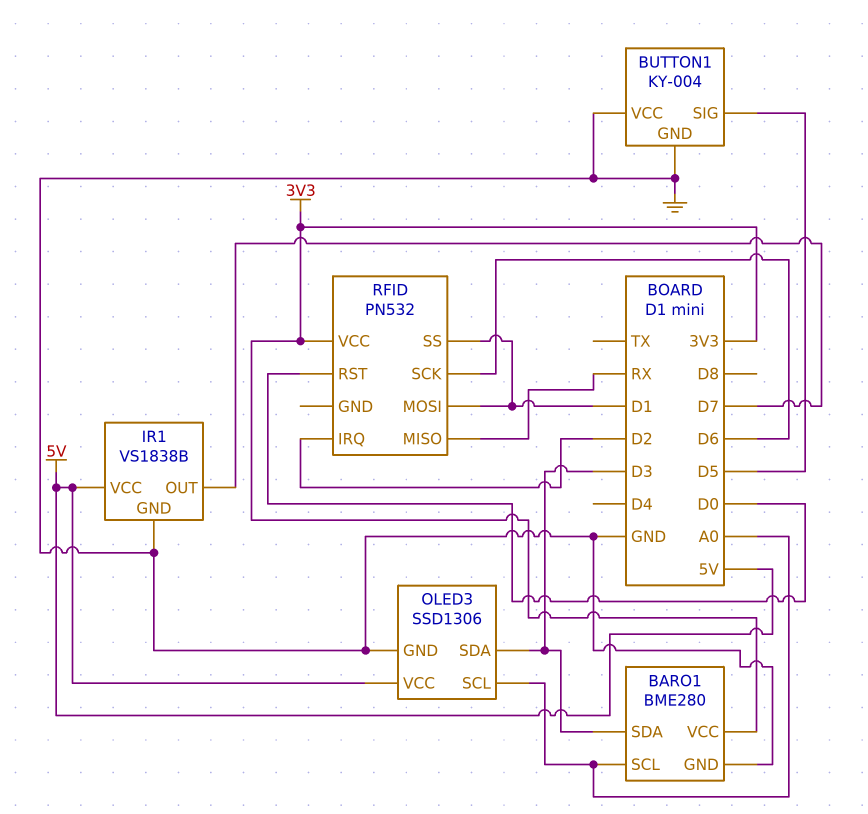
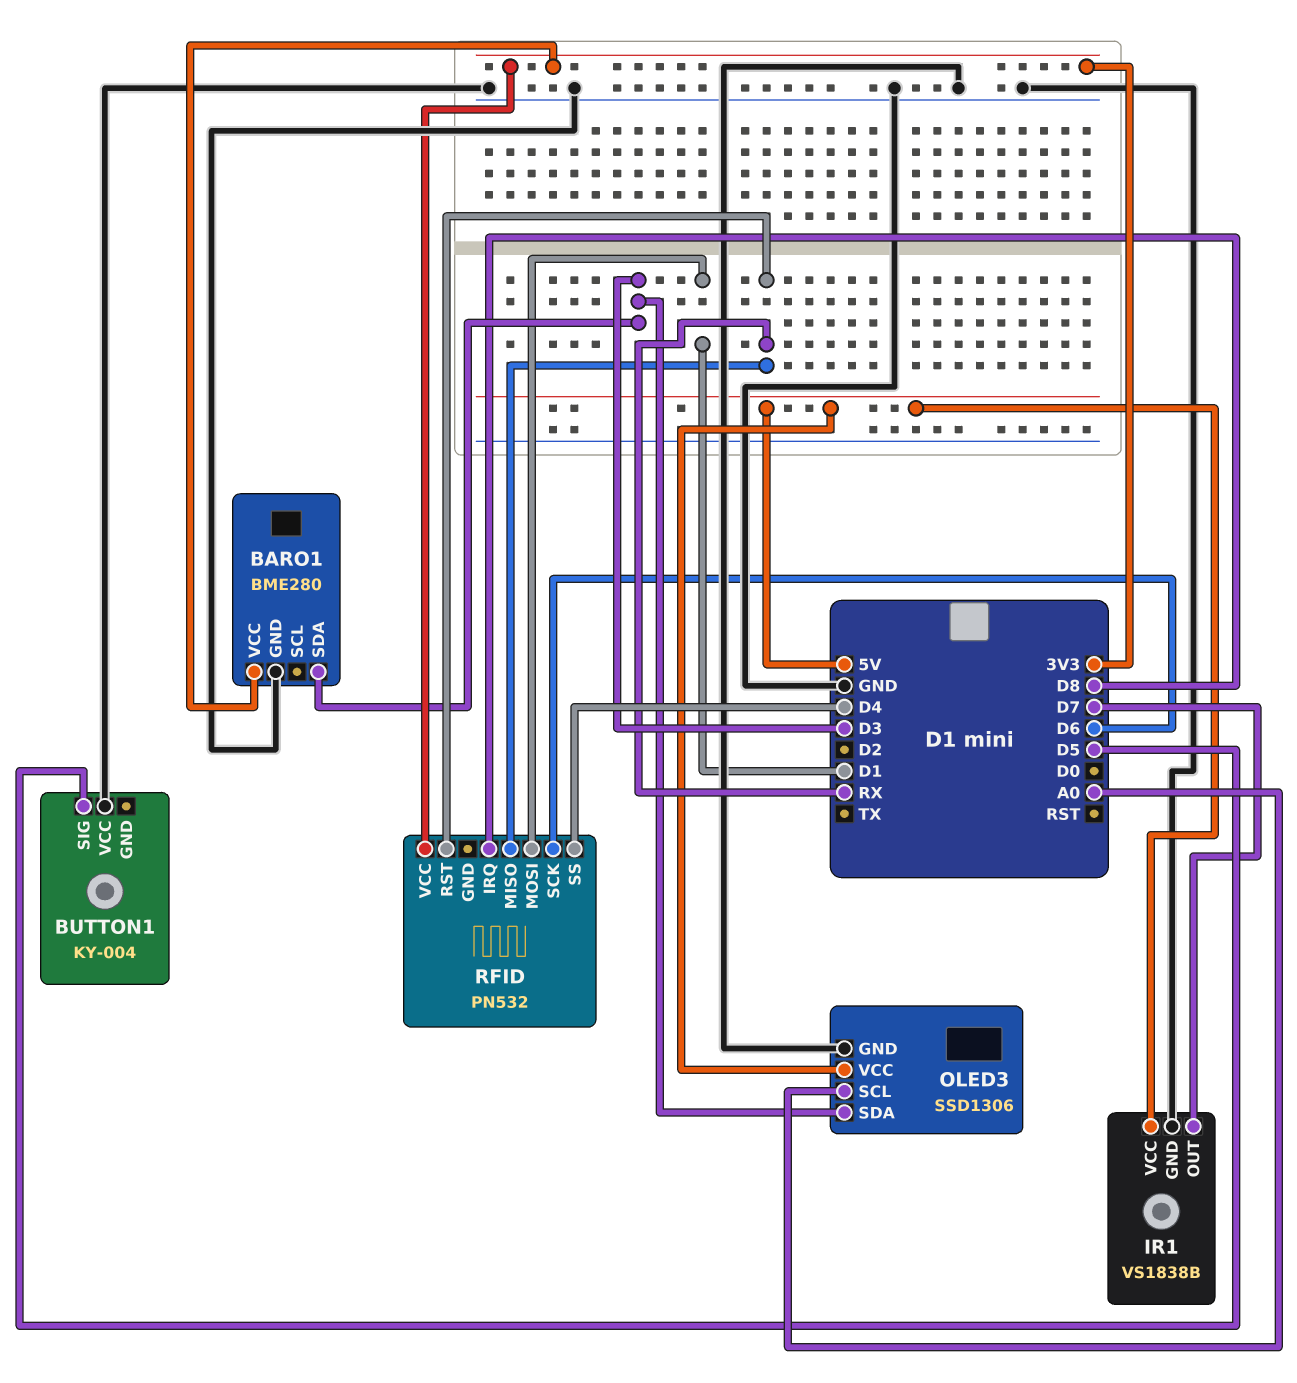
BARO1 pin SCL: A0 -> none
BUTTON1 pin GND: GND -> none
RFID pin IRQ: D2 -> D8
RFID pin RST: D0 -> RX
RFID pin SS: D1 -> D4

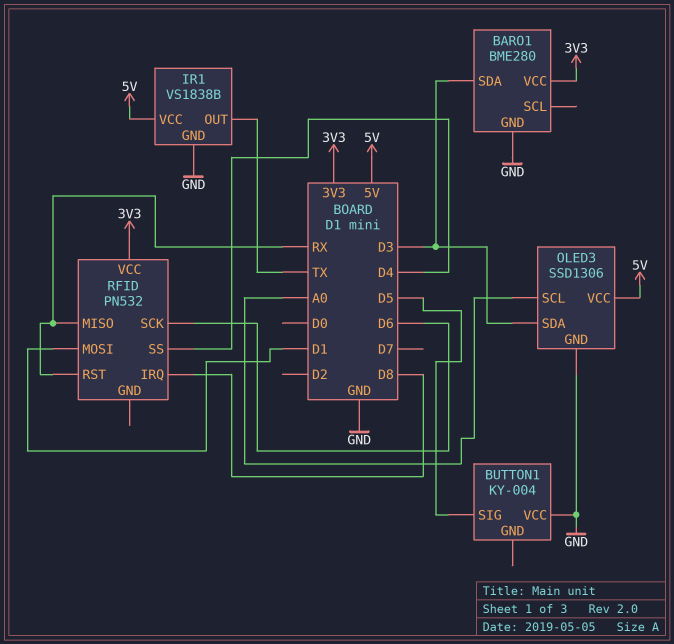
IR1 pin OUT: D7 -> TX

